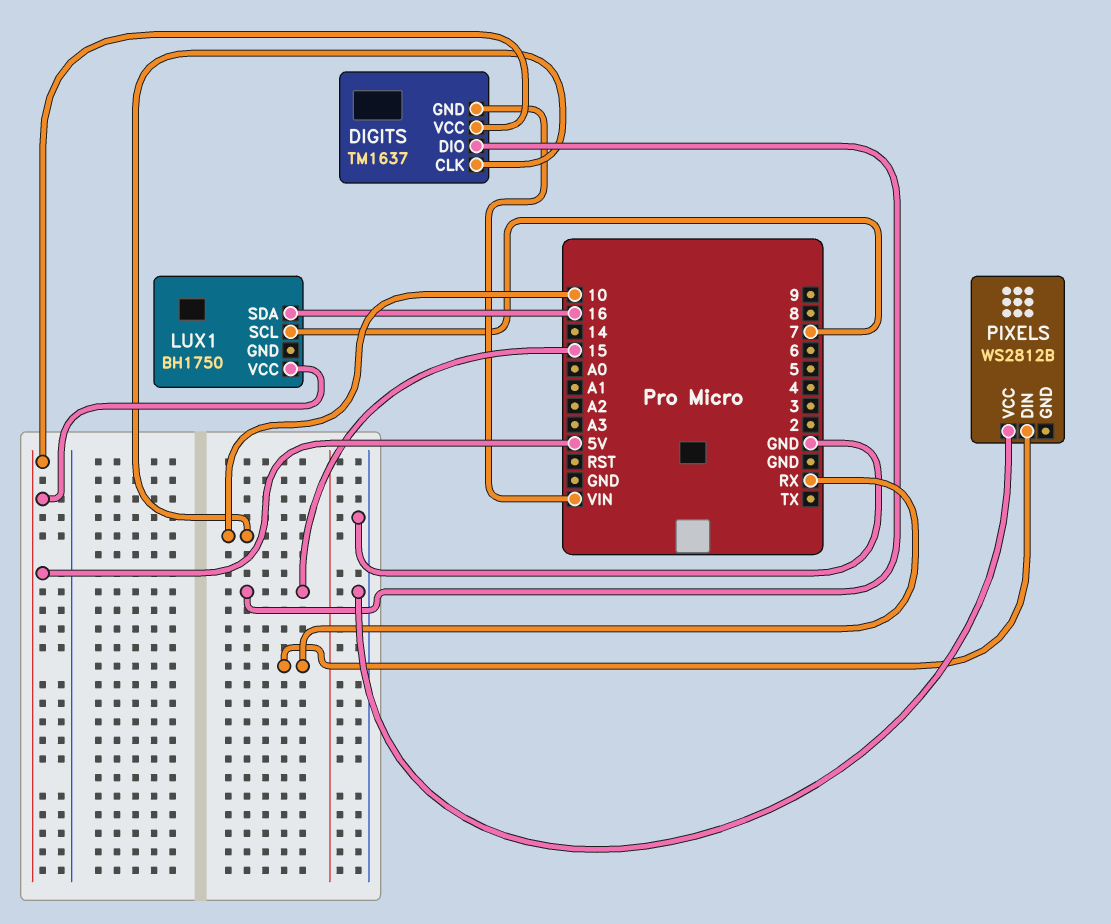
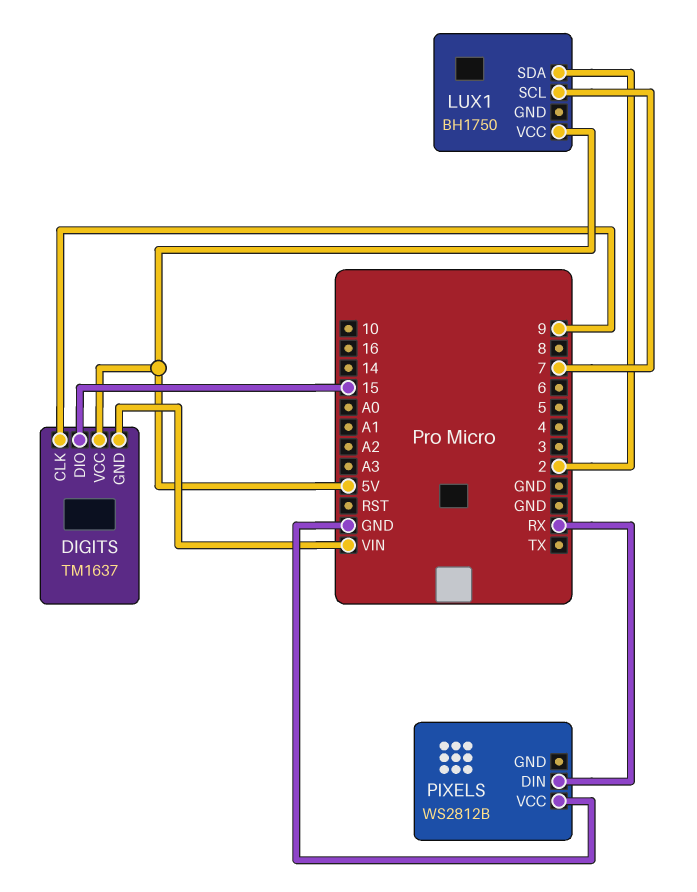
DIGITS pin CLK: 10 -> 9
LUX1 pin SDA: 16 -> 2

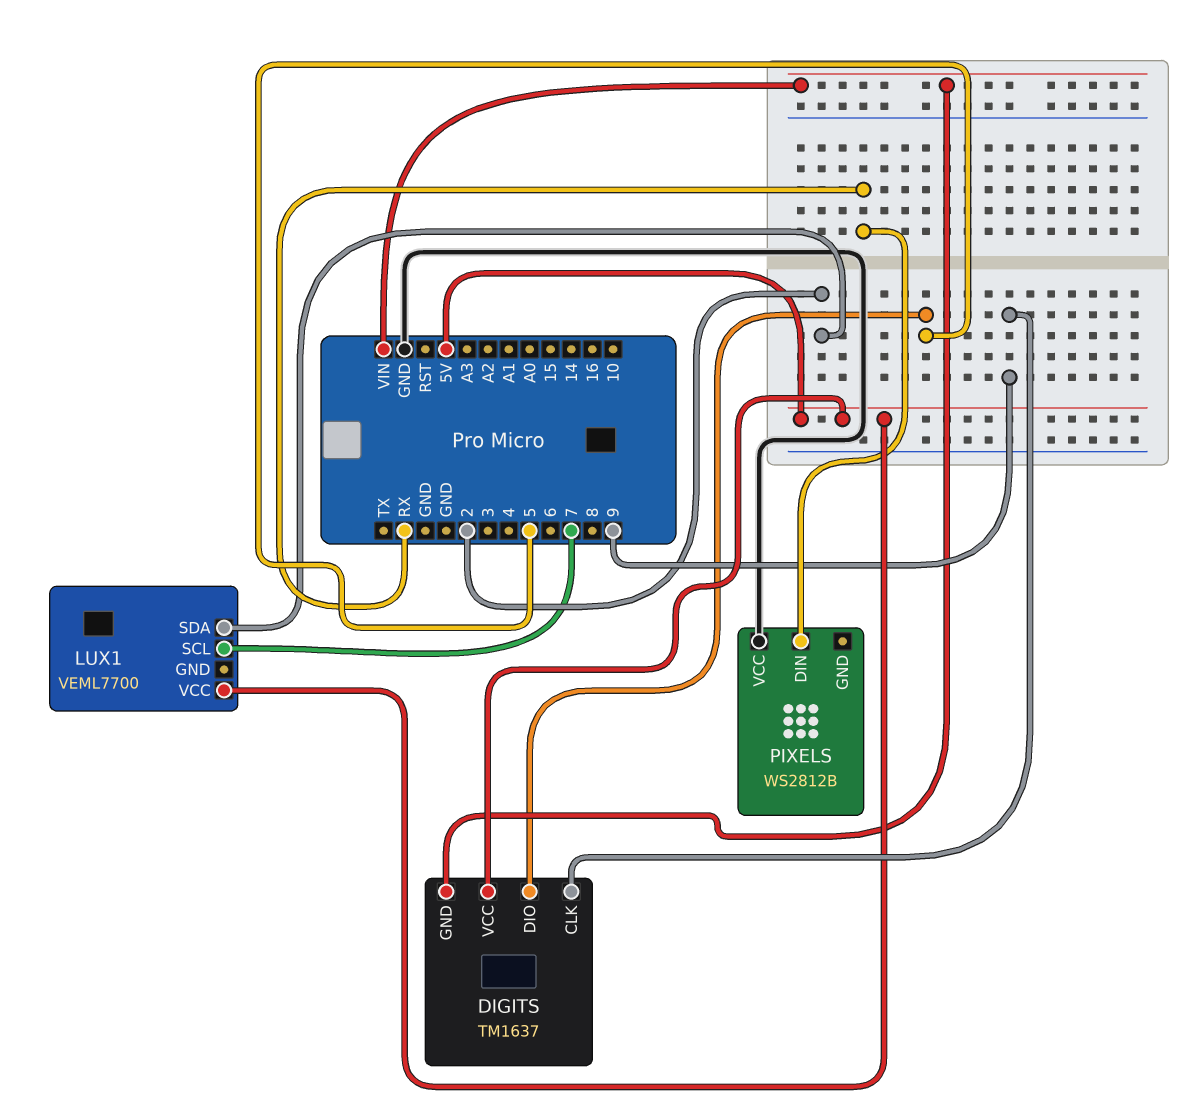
DIGITS pin DIO: 15 -> 5
LUX1: BH1750 -> VEML7700

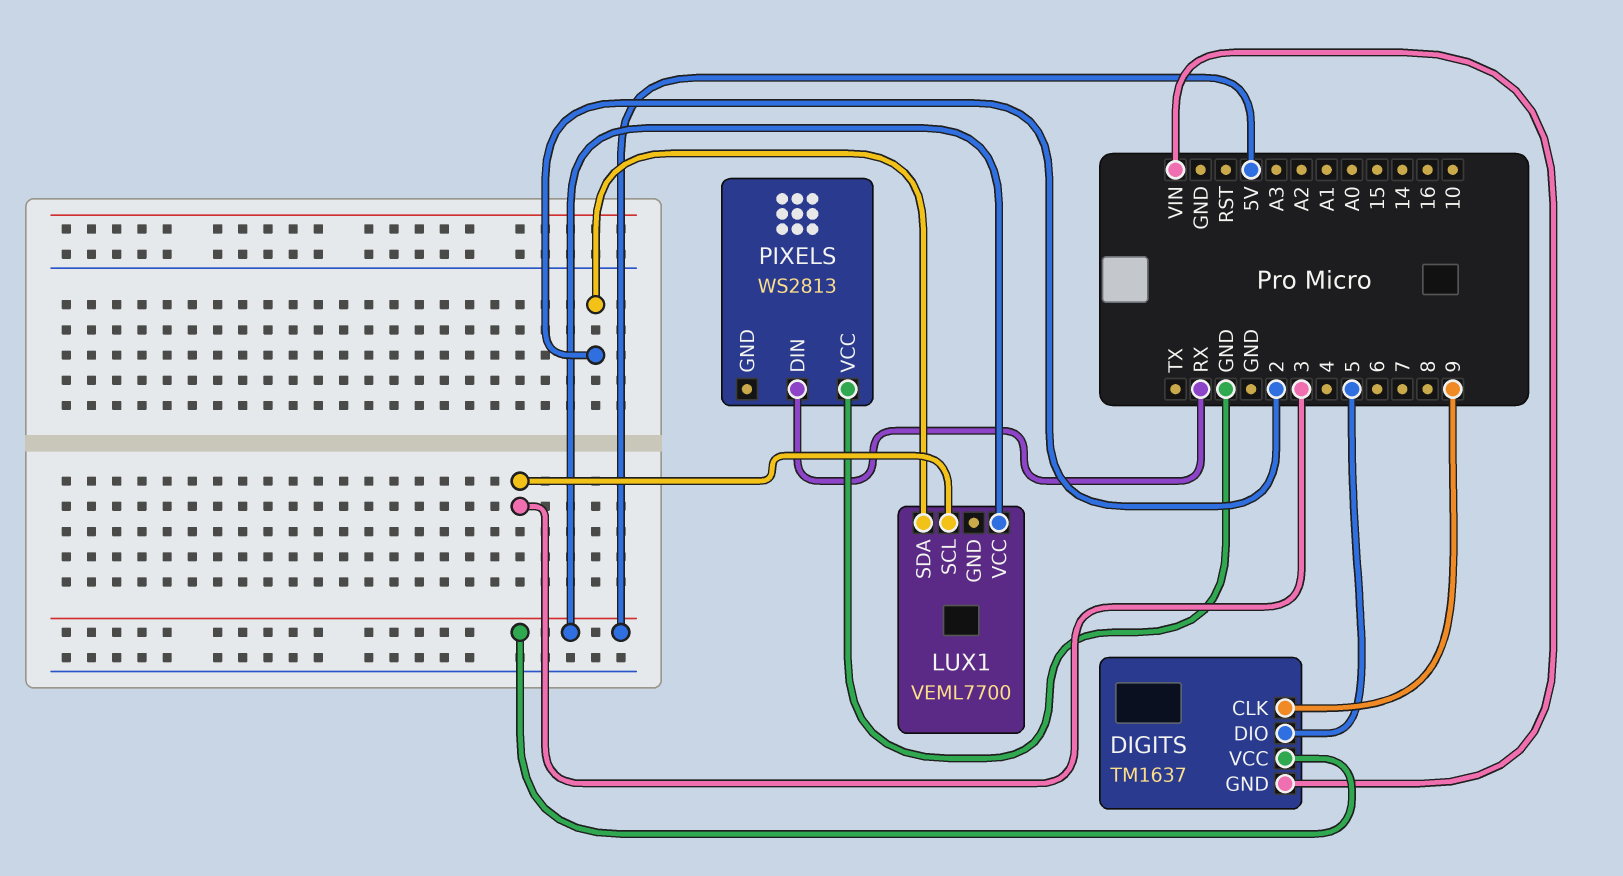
LUX1 pin SCL: 7 -> 3
PIXELS: WS2812B -> WS2813

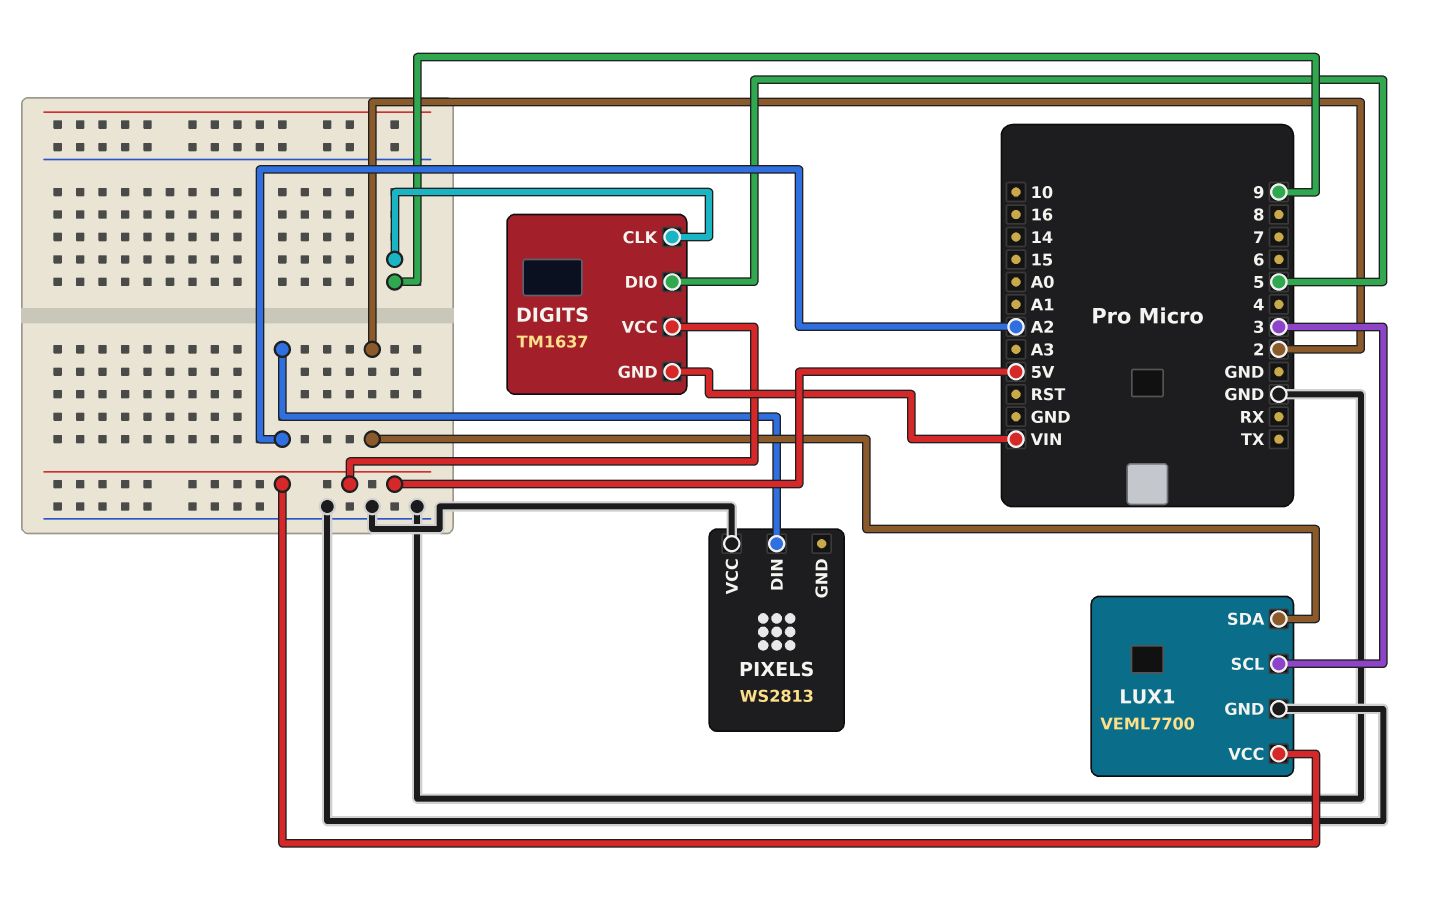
LUX1 pin GND: none -> GND
PIXELS pin DIN: RX -> A2

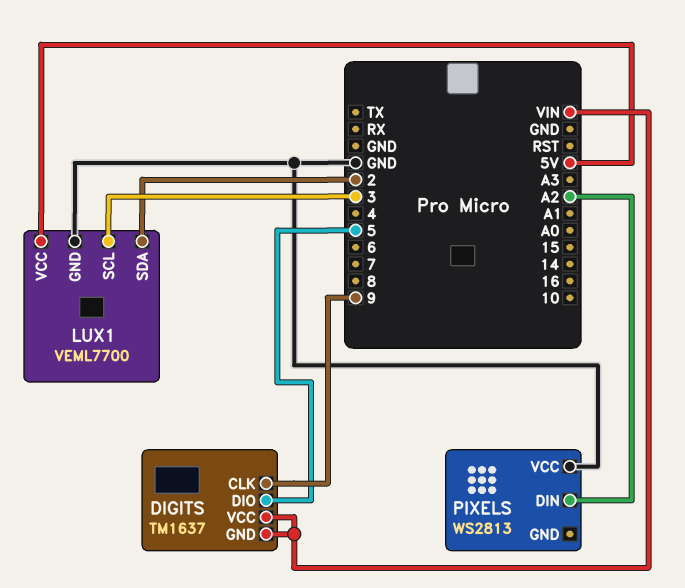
DIGITS pin VCC: 5V -> VIN

